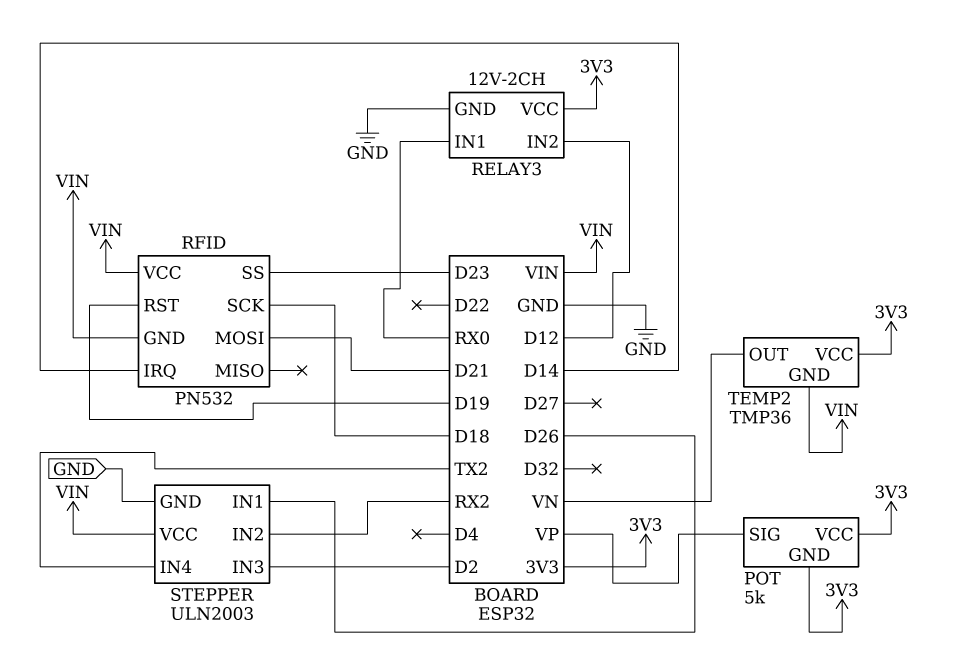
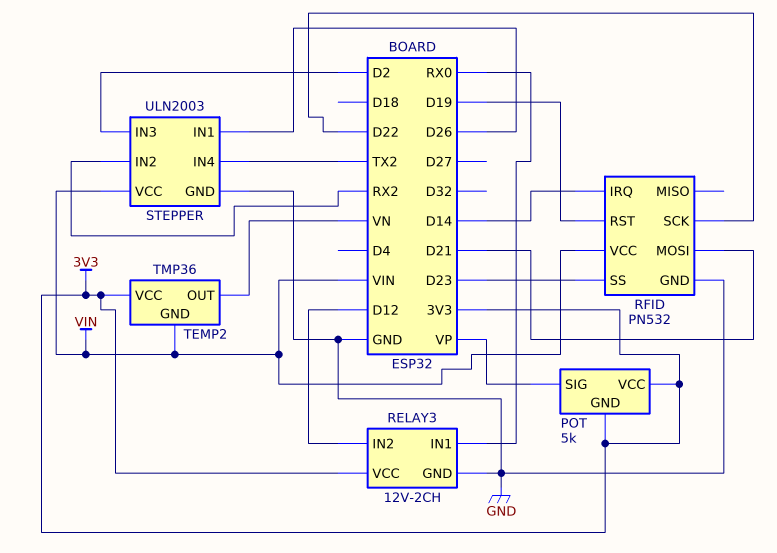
RFID pin GND: VIN -> GND
RFID pin SCK: D18 -> D22

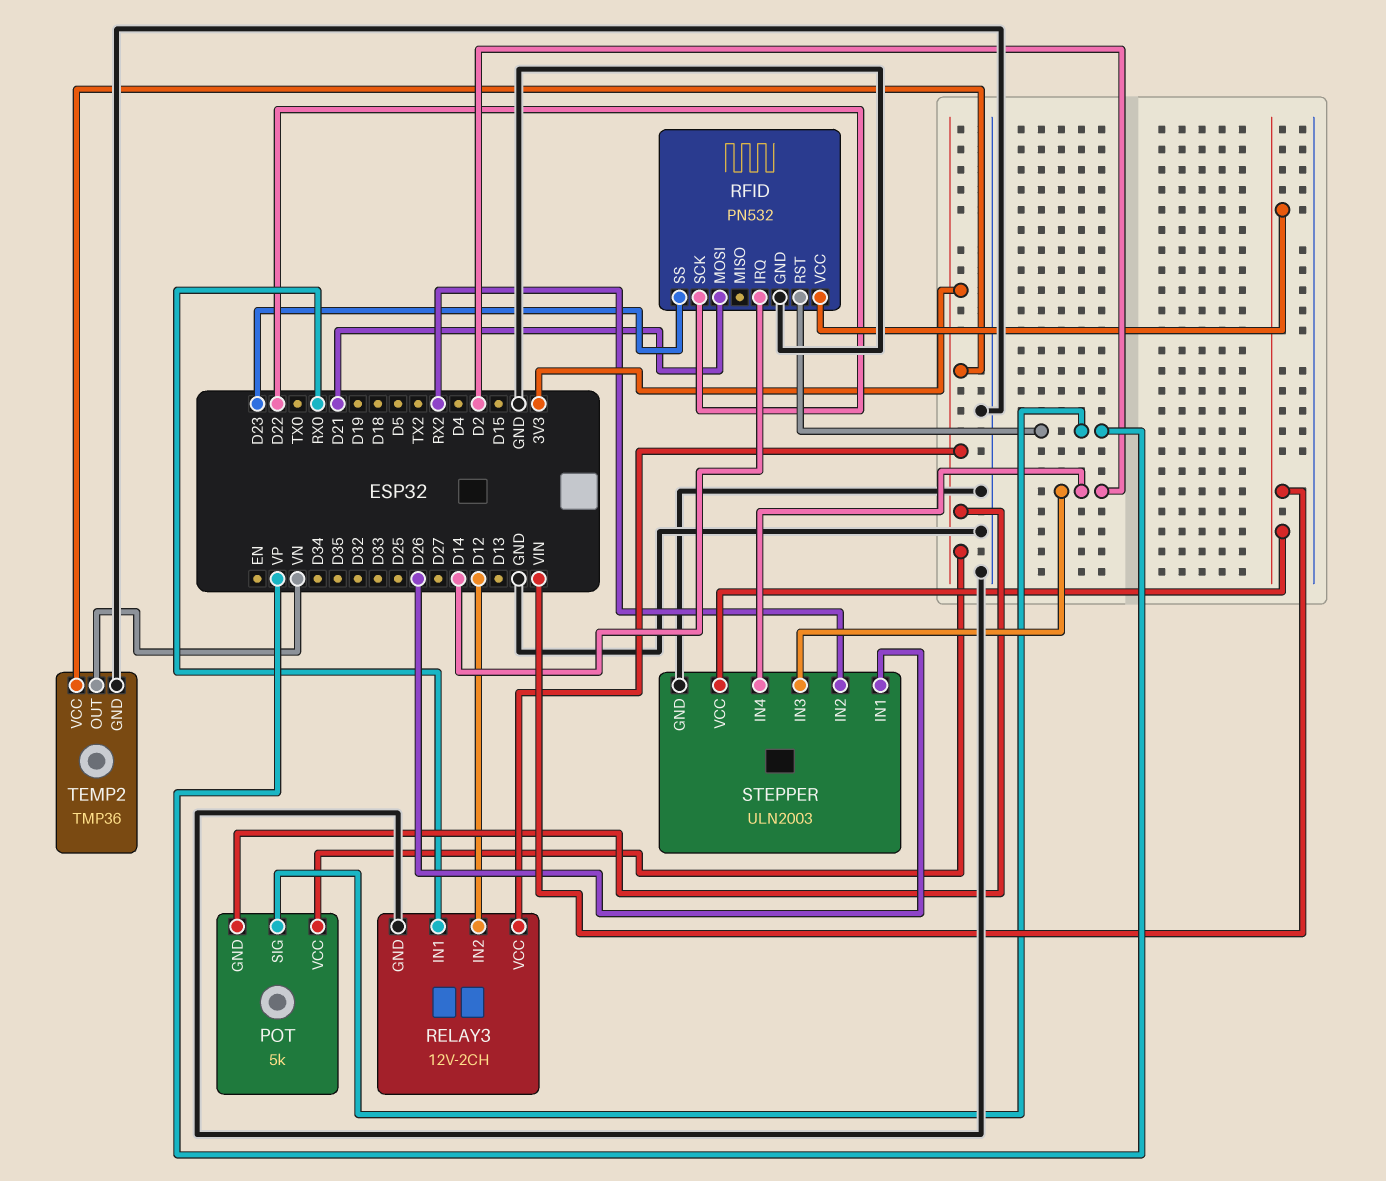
RFID pin RST: D19 -> VP
STEPPER pin IN4: TX2 -> D2
TEMP2 pin GND: VIN -> GND

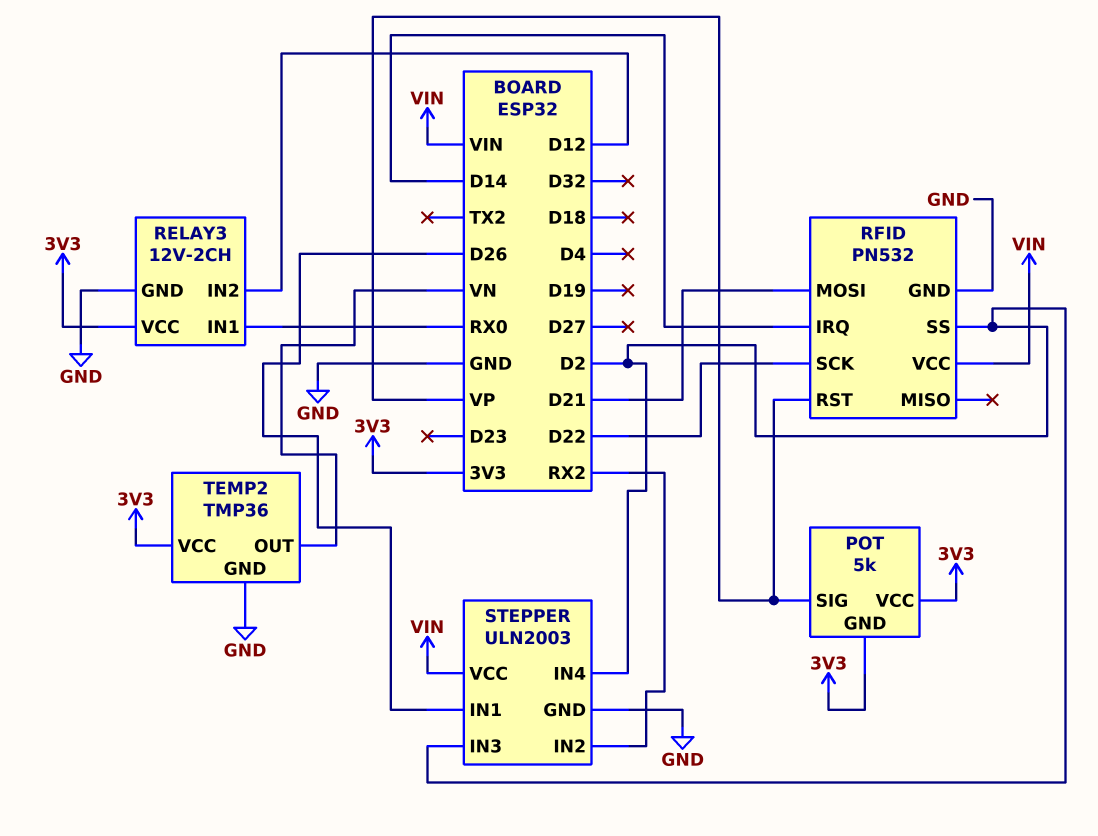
RFID pin SS: D23 -> D2

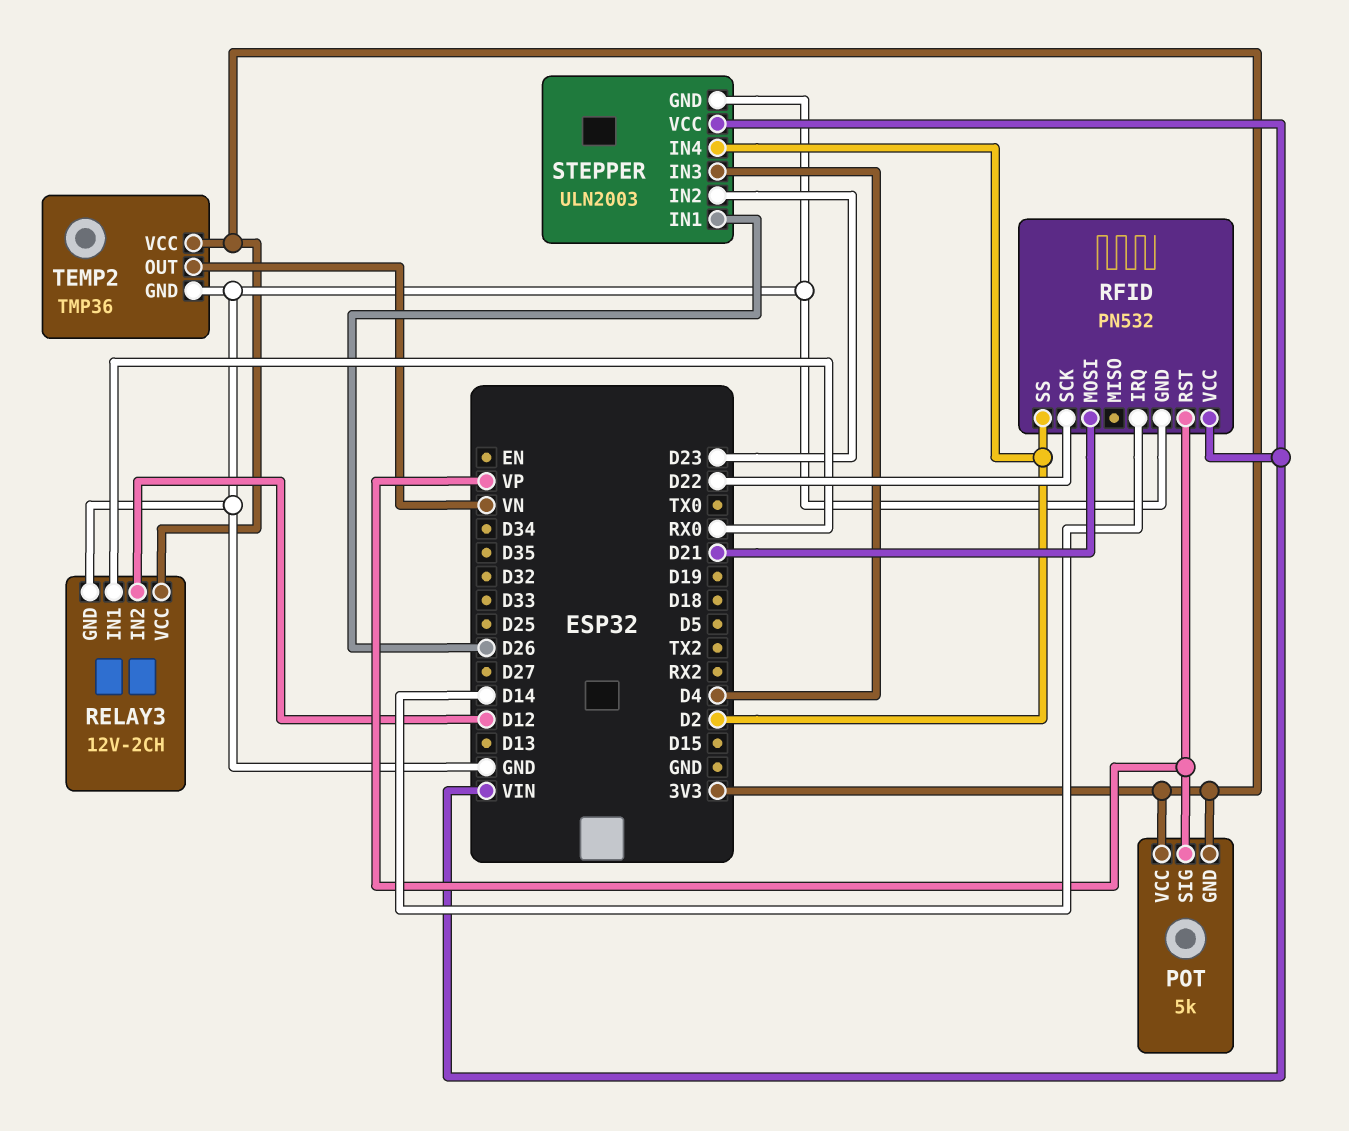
STEPPER pin IN2: RX2 -> D23
STEPPER pin IN3: D2 -> D4

